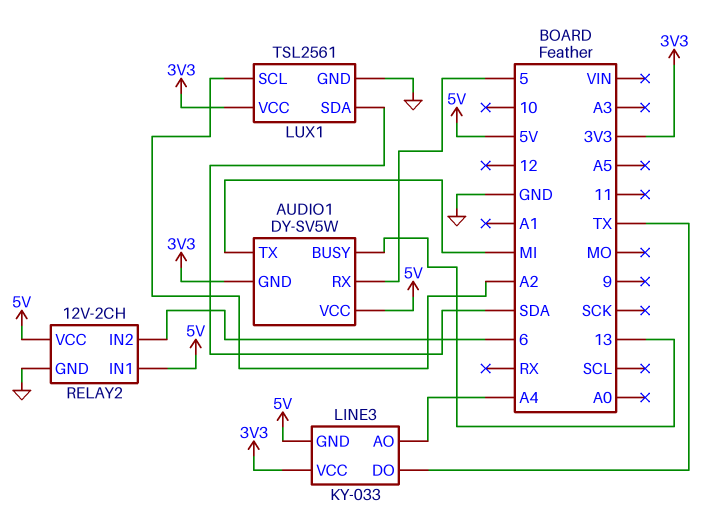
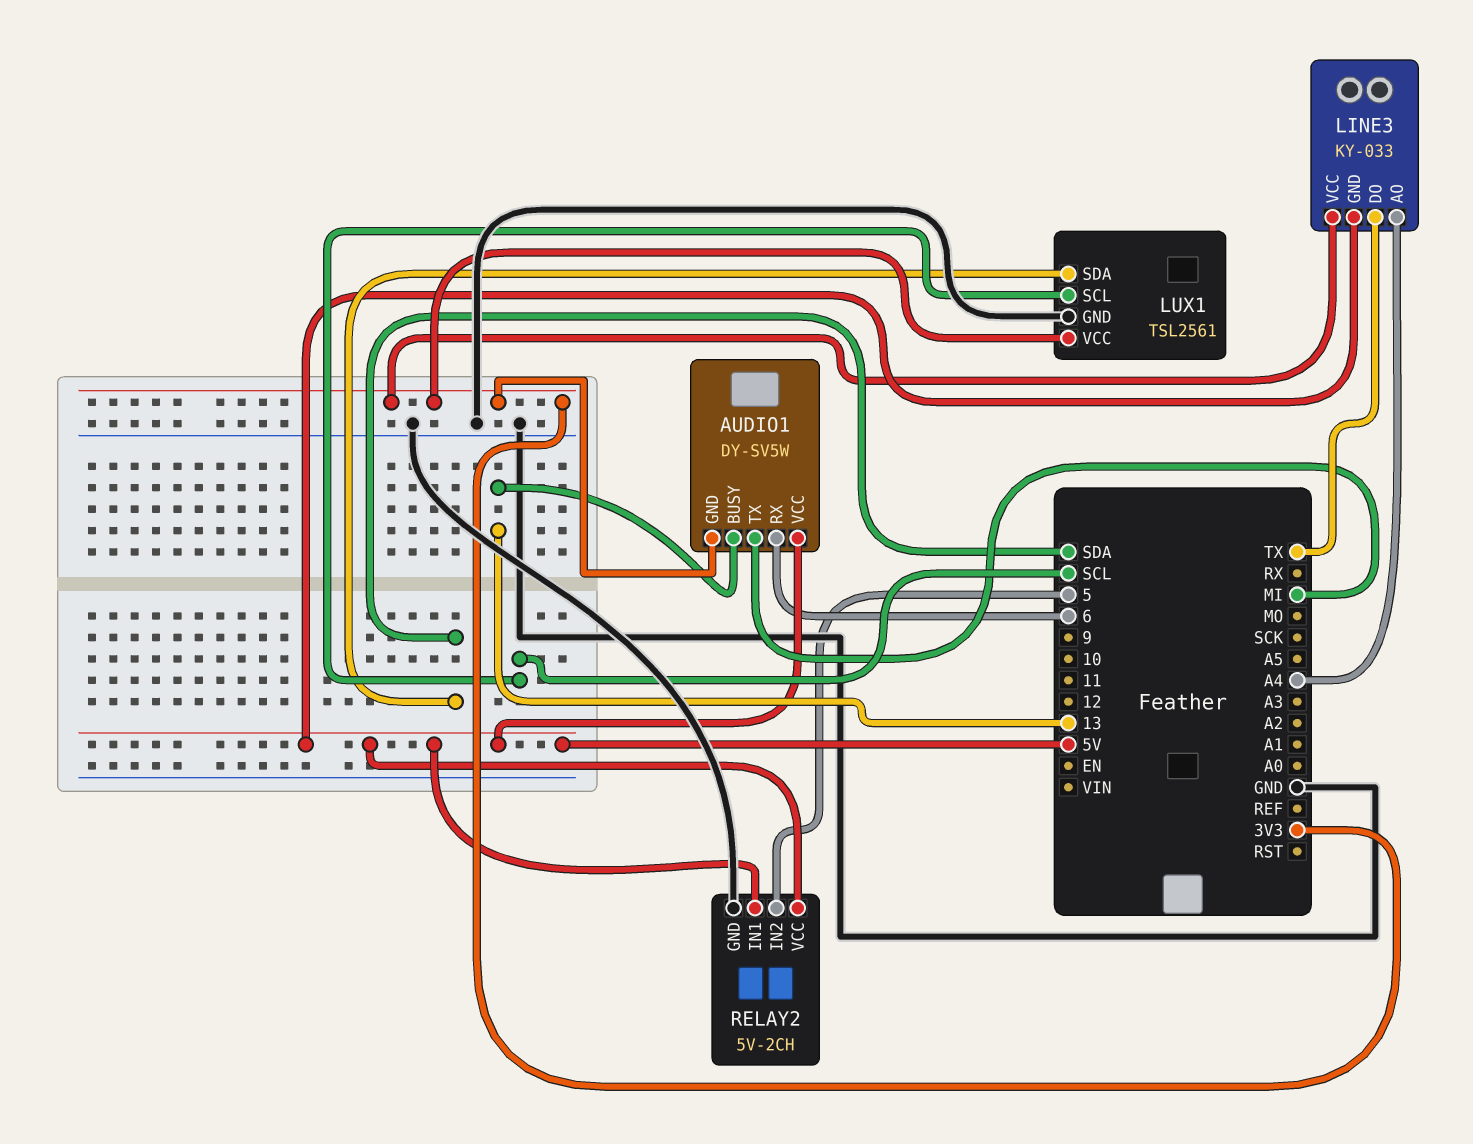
AUDIO1 pin RX: 5 -> 6
LUX1 pin SCL: A2 -> SCL
RELAY2: 12V-2CH -> 5V-2CH
RELAY2 pin IN2: 6 -> 5

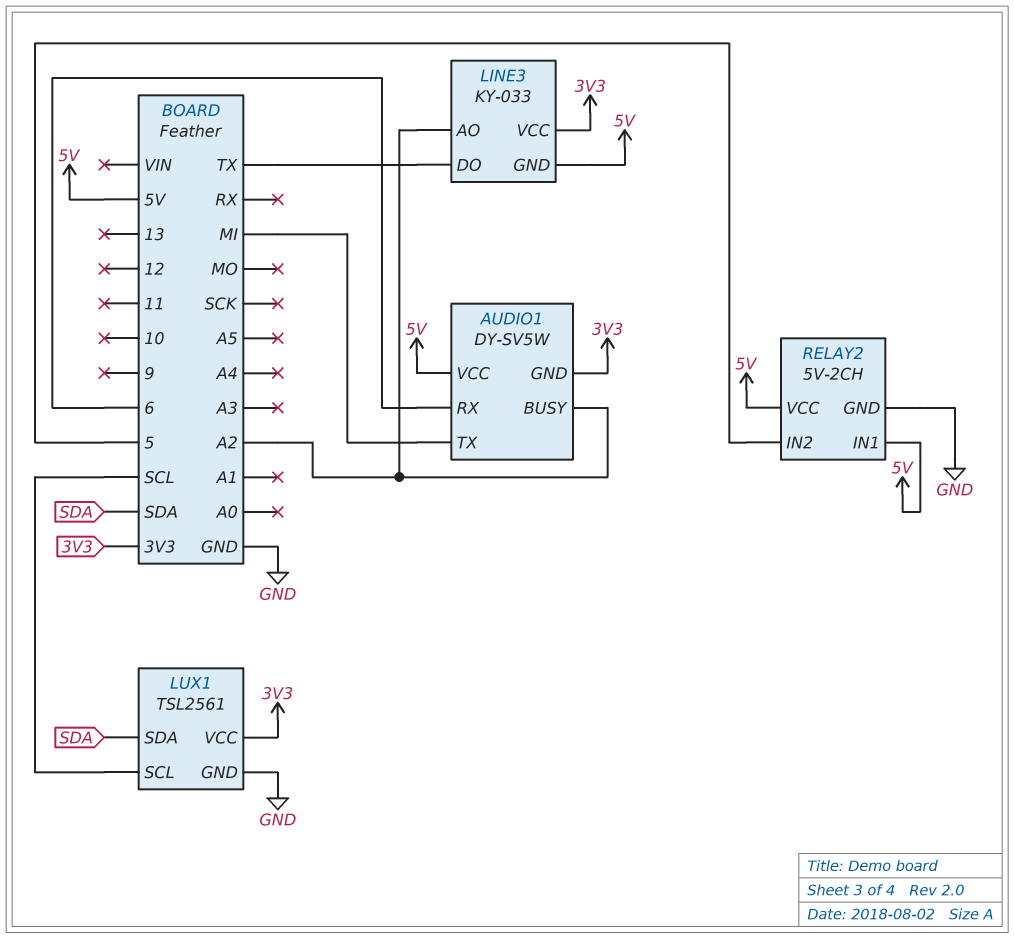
AUDIO1 pin BUSY: 13 -> A2
LINE3 pin AO: A4 -> A2

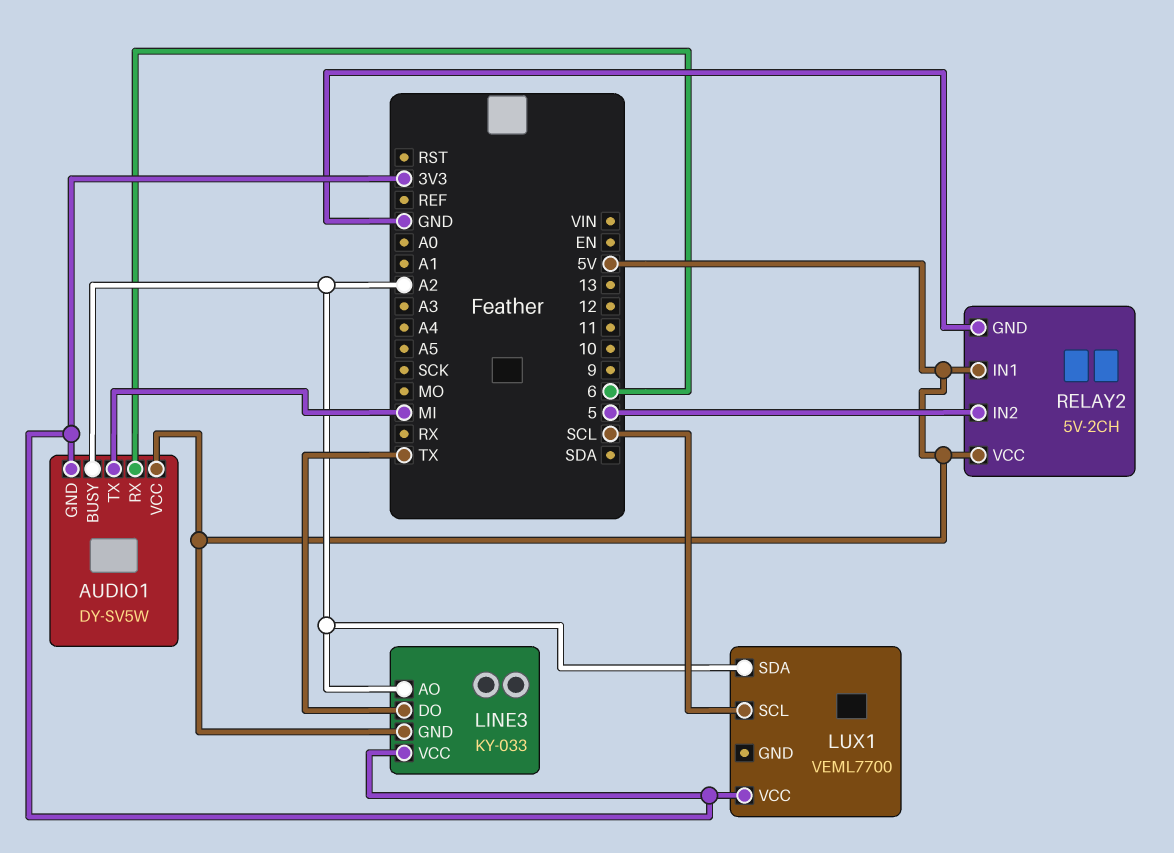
LUX1: TSL2561 -> VEML7700
LUX1 pin GND: GND -> none
LUX1 pin SDA: SDA -> A2

